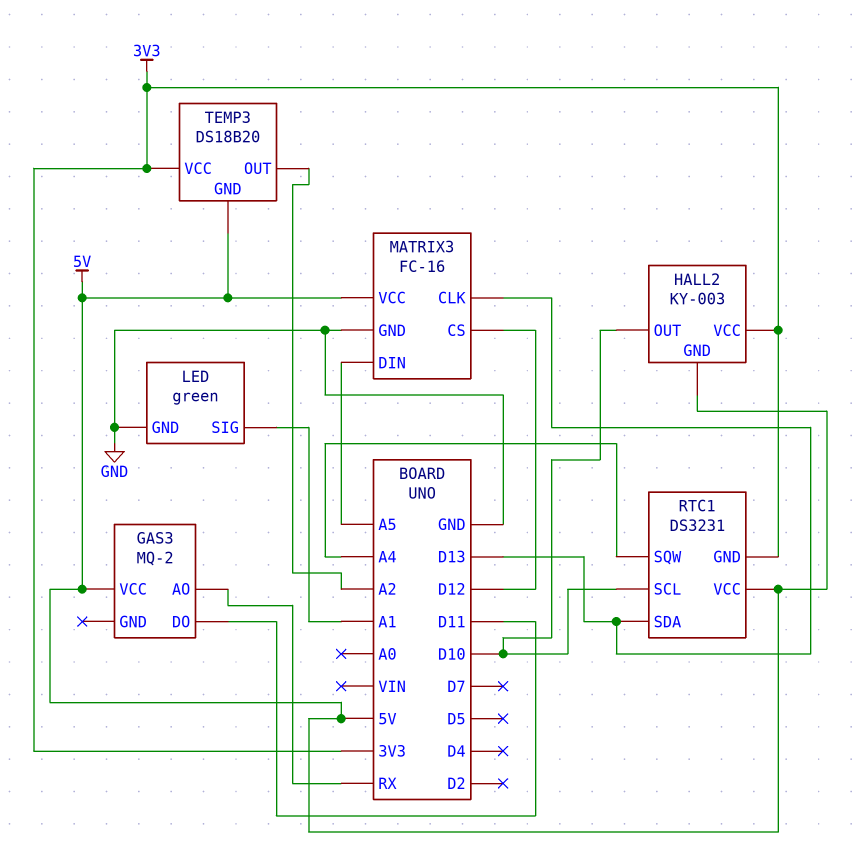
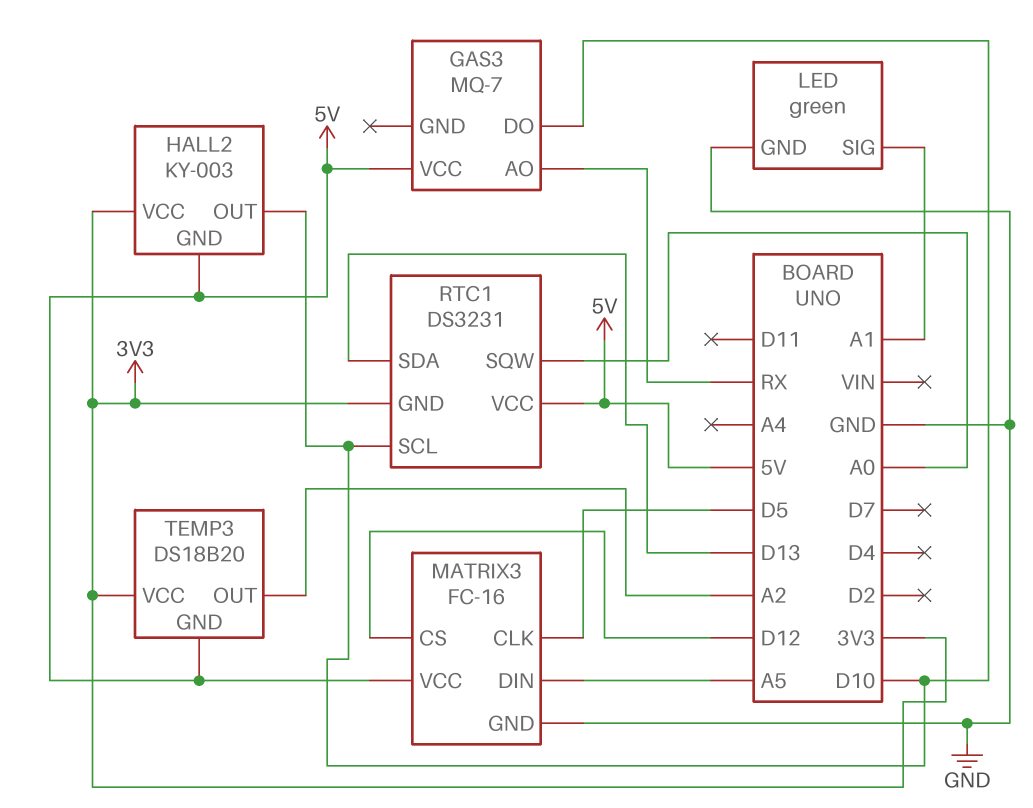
GAS3: MQ-2 -> MQ-7
GAS3 pin DO: D11 -> D10
MATRIX3 pin CLK: D13 -> D5
RTC1 pin SQW: A4 -> A0

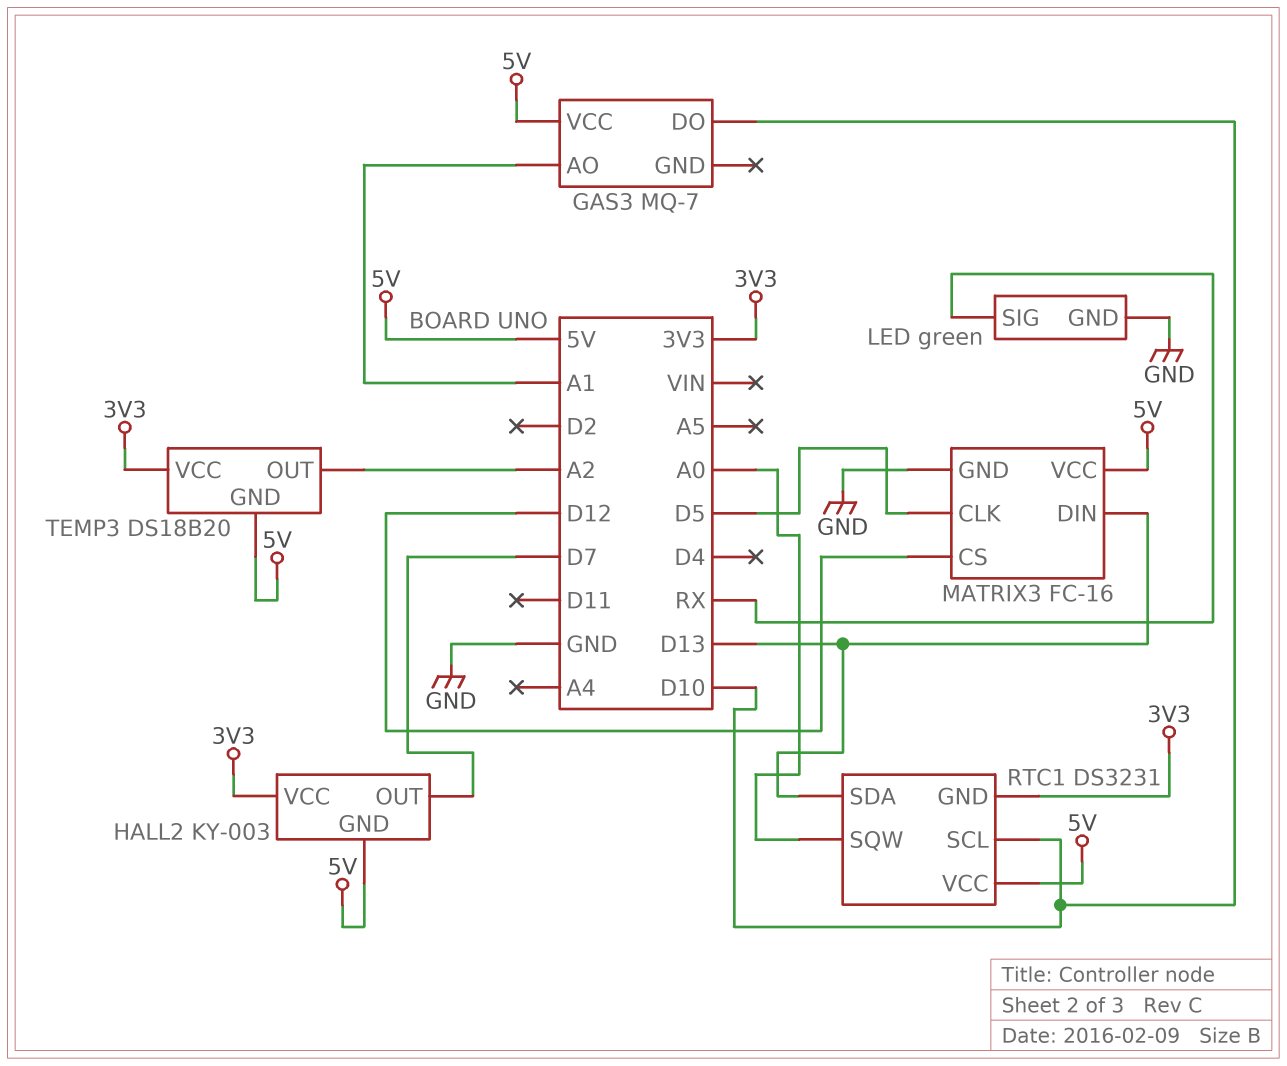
GAS3 pin AO: RX -> A1
HALL2 pin OUT: D10 -> D7
LED pin SIG: A1 -> RX
MATRIX3 pin DIN: A5 -> D13

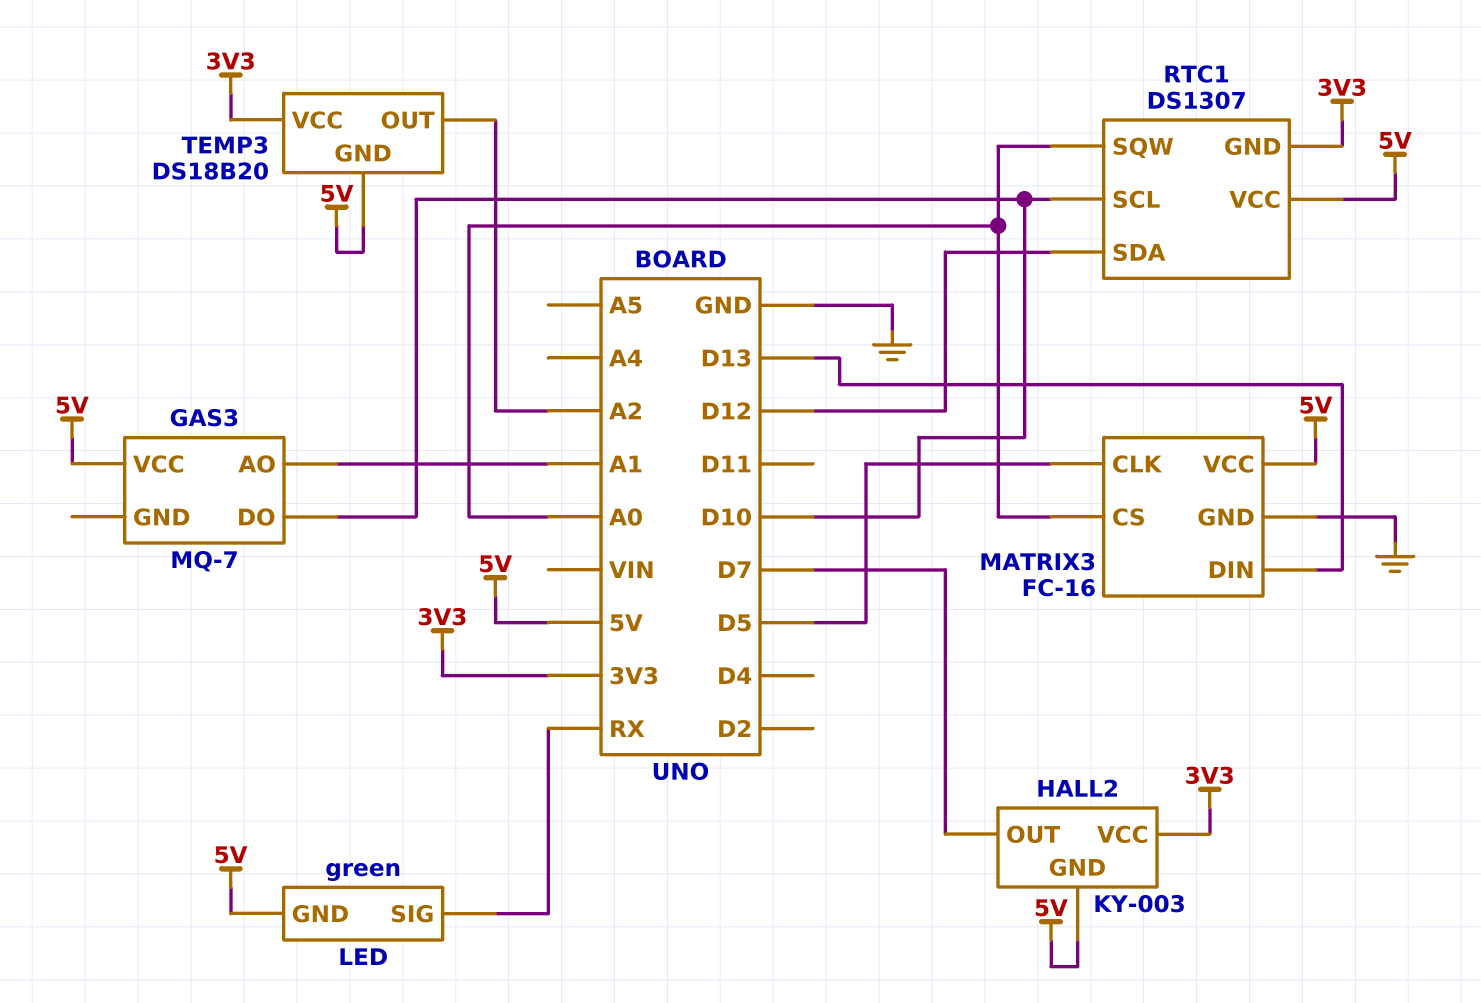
LED pin GND: GND -> 5V
MATRIX3 pin CS: D12 -> A0
RTC1: DS3231 -> DS1307
RTC1 pin SDA: D13 -> D12

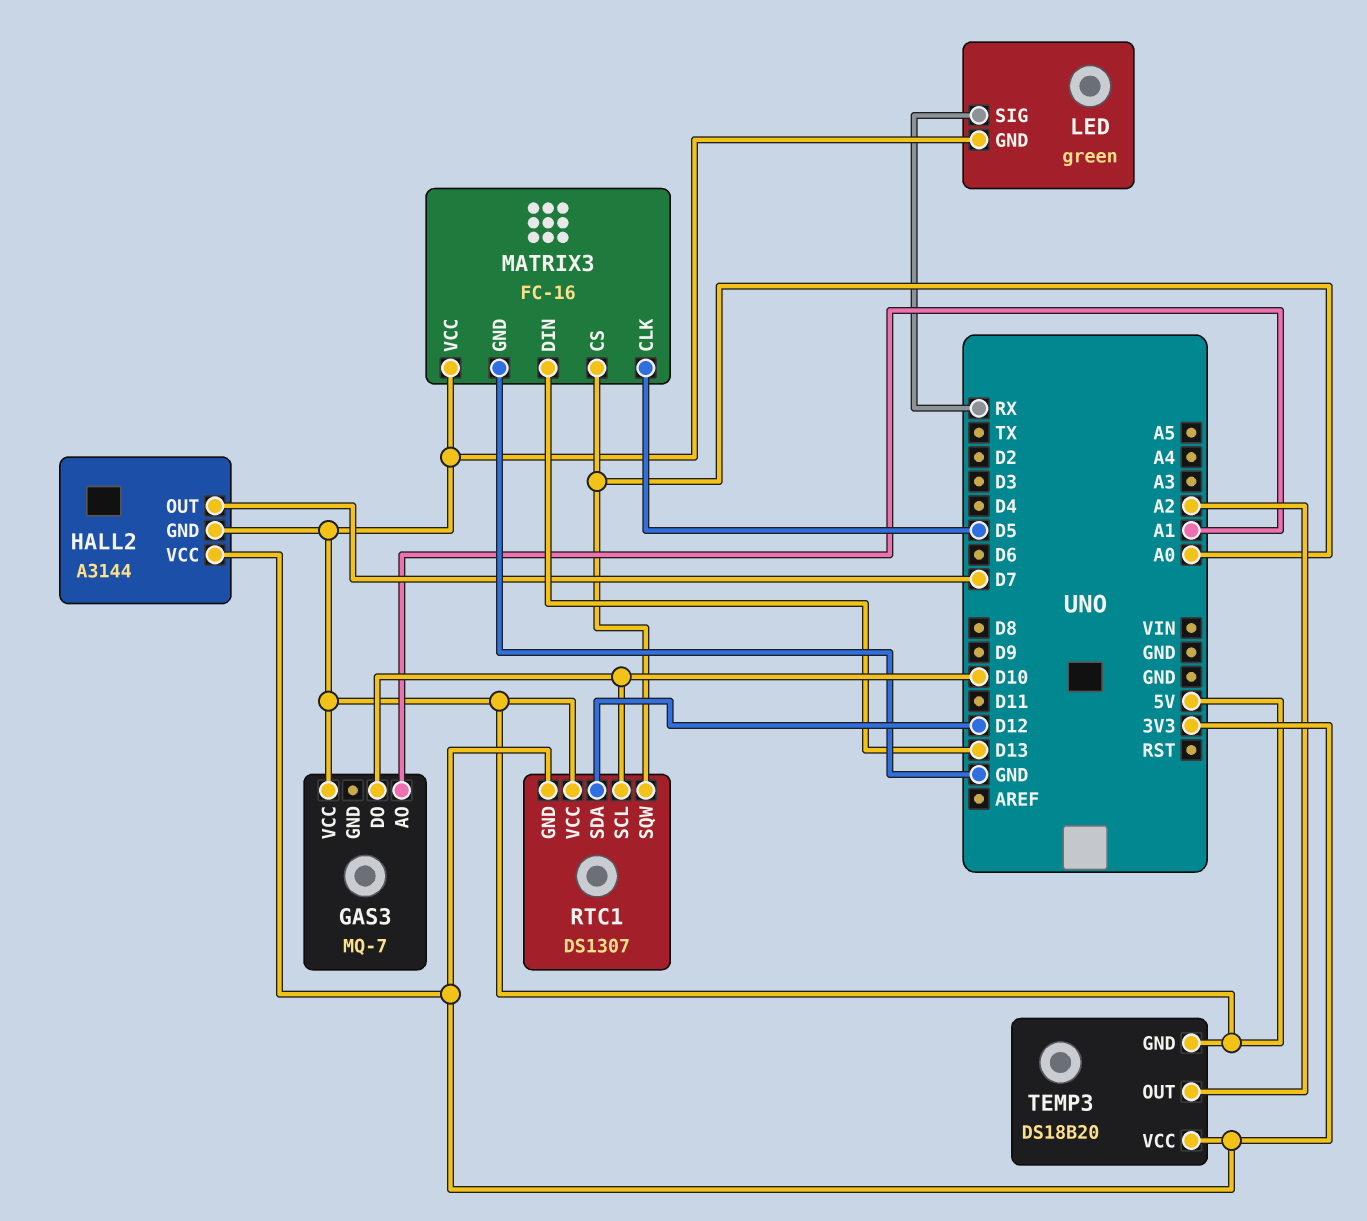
HALL2: KY-003 -> A3144

